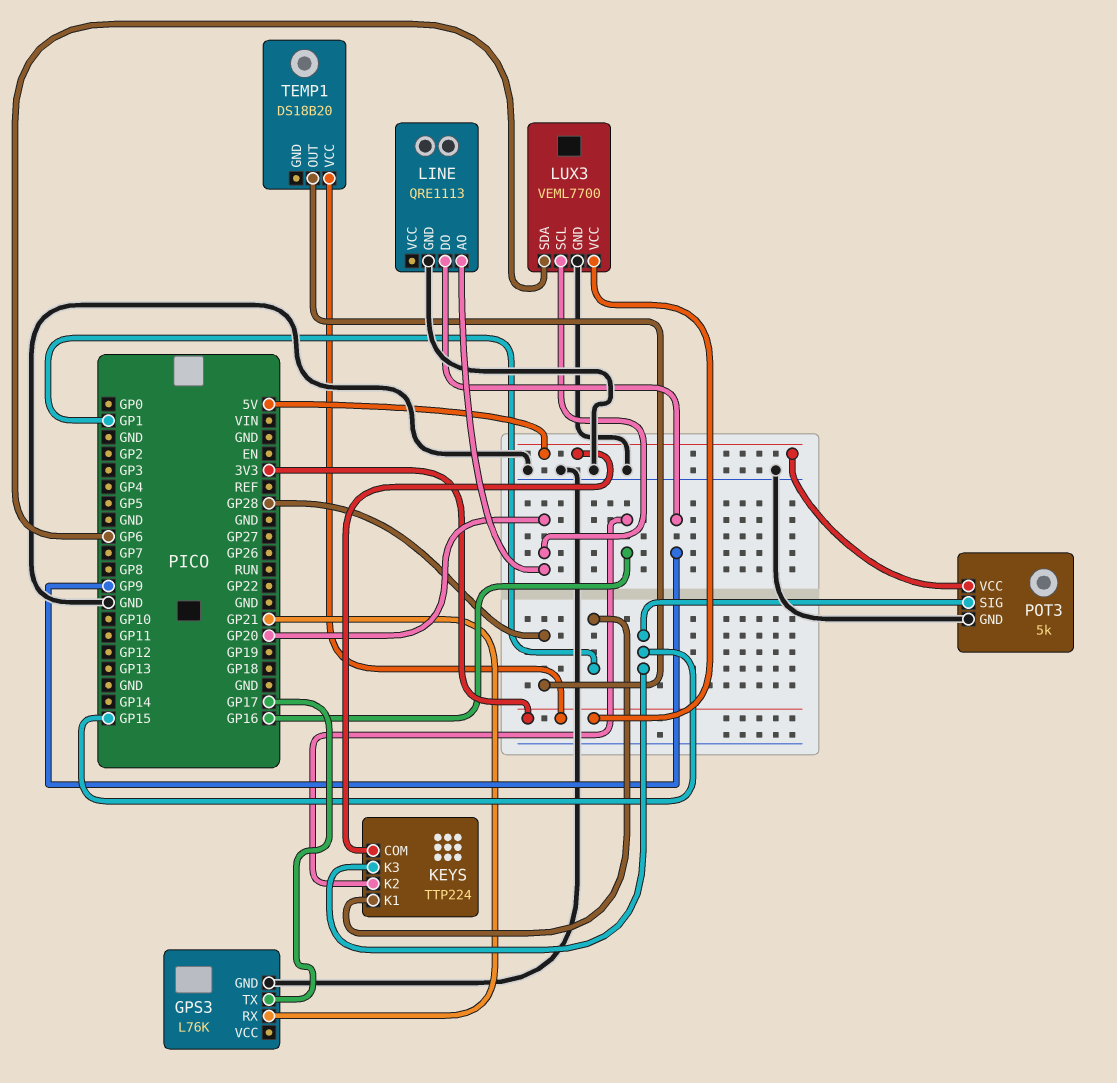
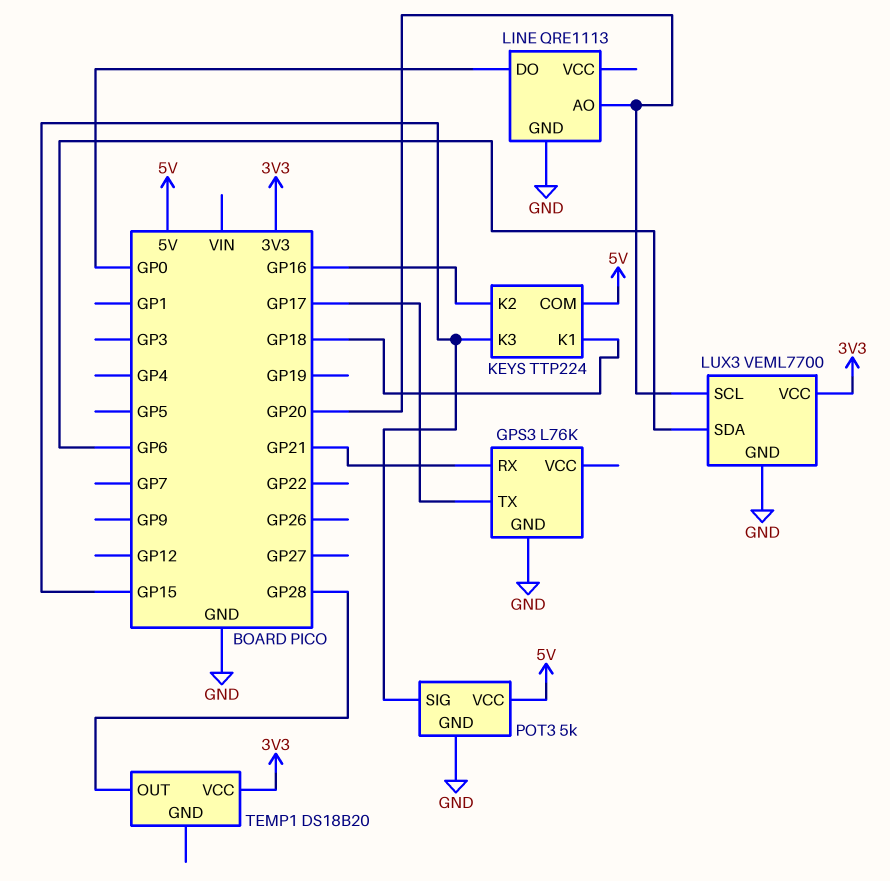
KEYS pin K1: GP1 -> GP18
LINE pin DO: GP9 -> GP0

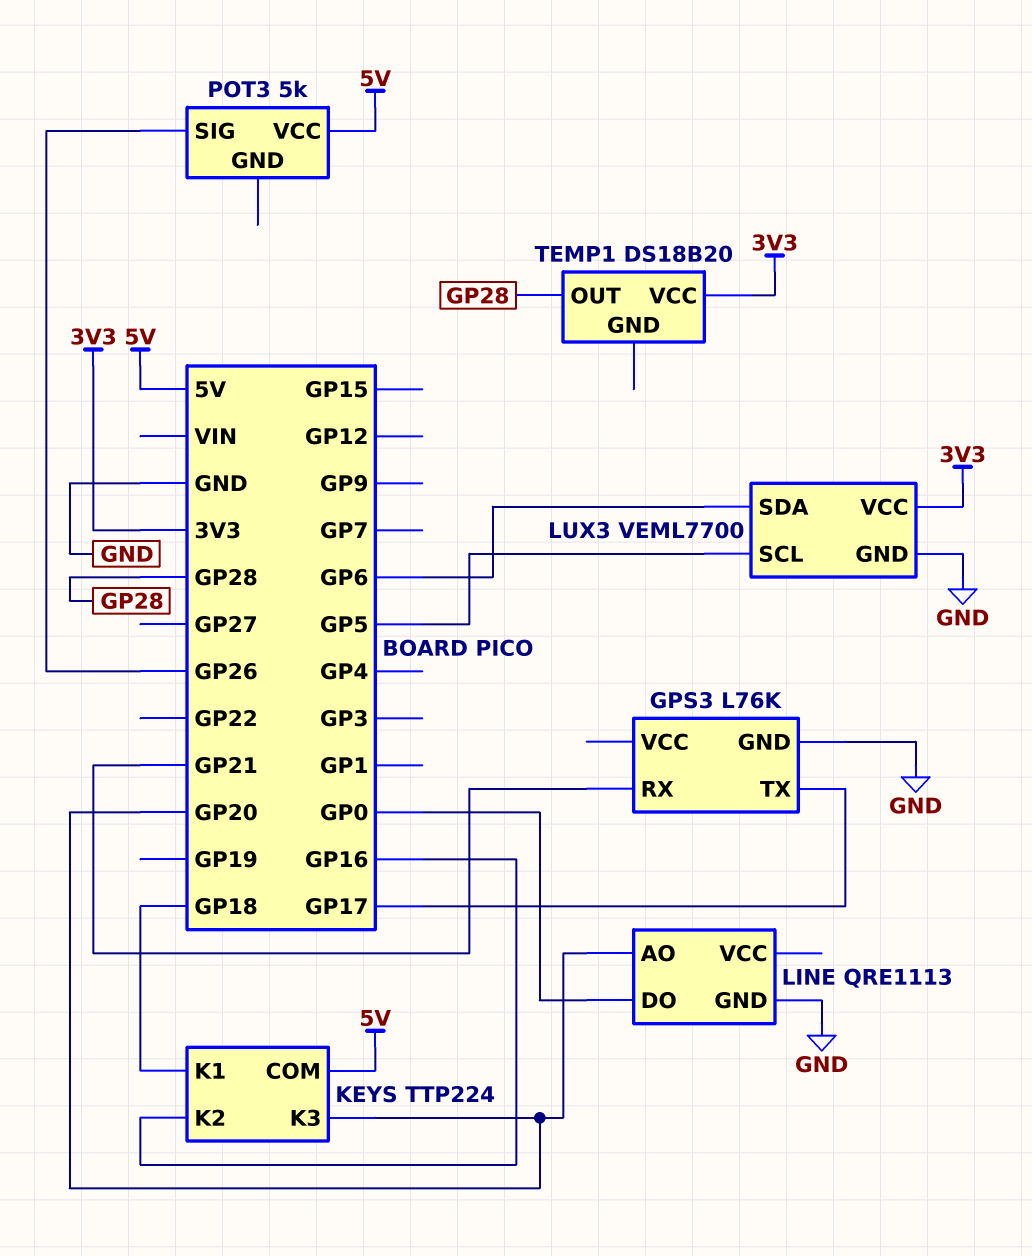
KEYS pin K3: GP15 -> GP20
LUX3 pin SCL: GP20 -> GP5
POT3 pin GND: GND -> none
POT3 pin SIG: GP15 -> GP26

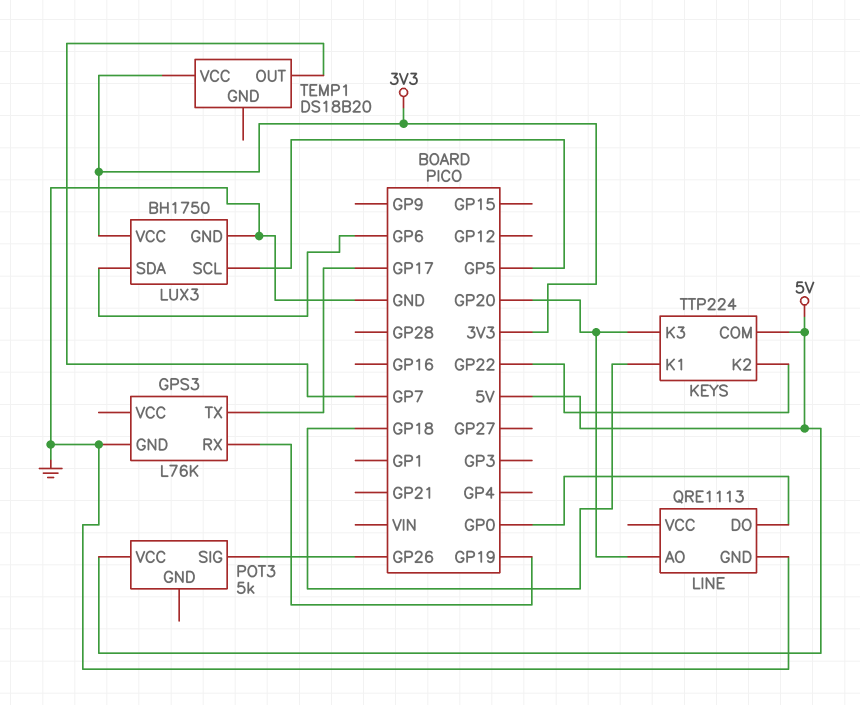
GPS3 pin RX: GP21 -> GP19
KEYS pin K2: GP16 -> GP22
LUX3: VEML7700 -> BH1750
TEMP1 pin OUT: GP28 -> GP7

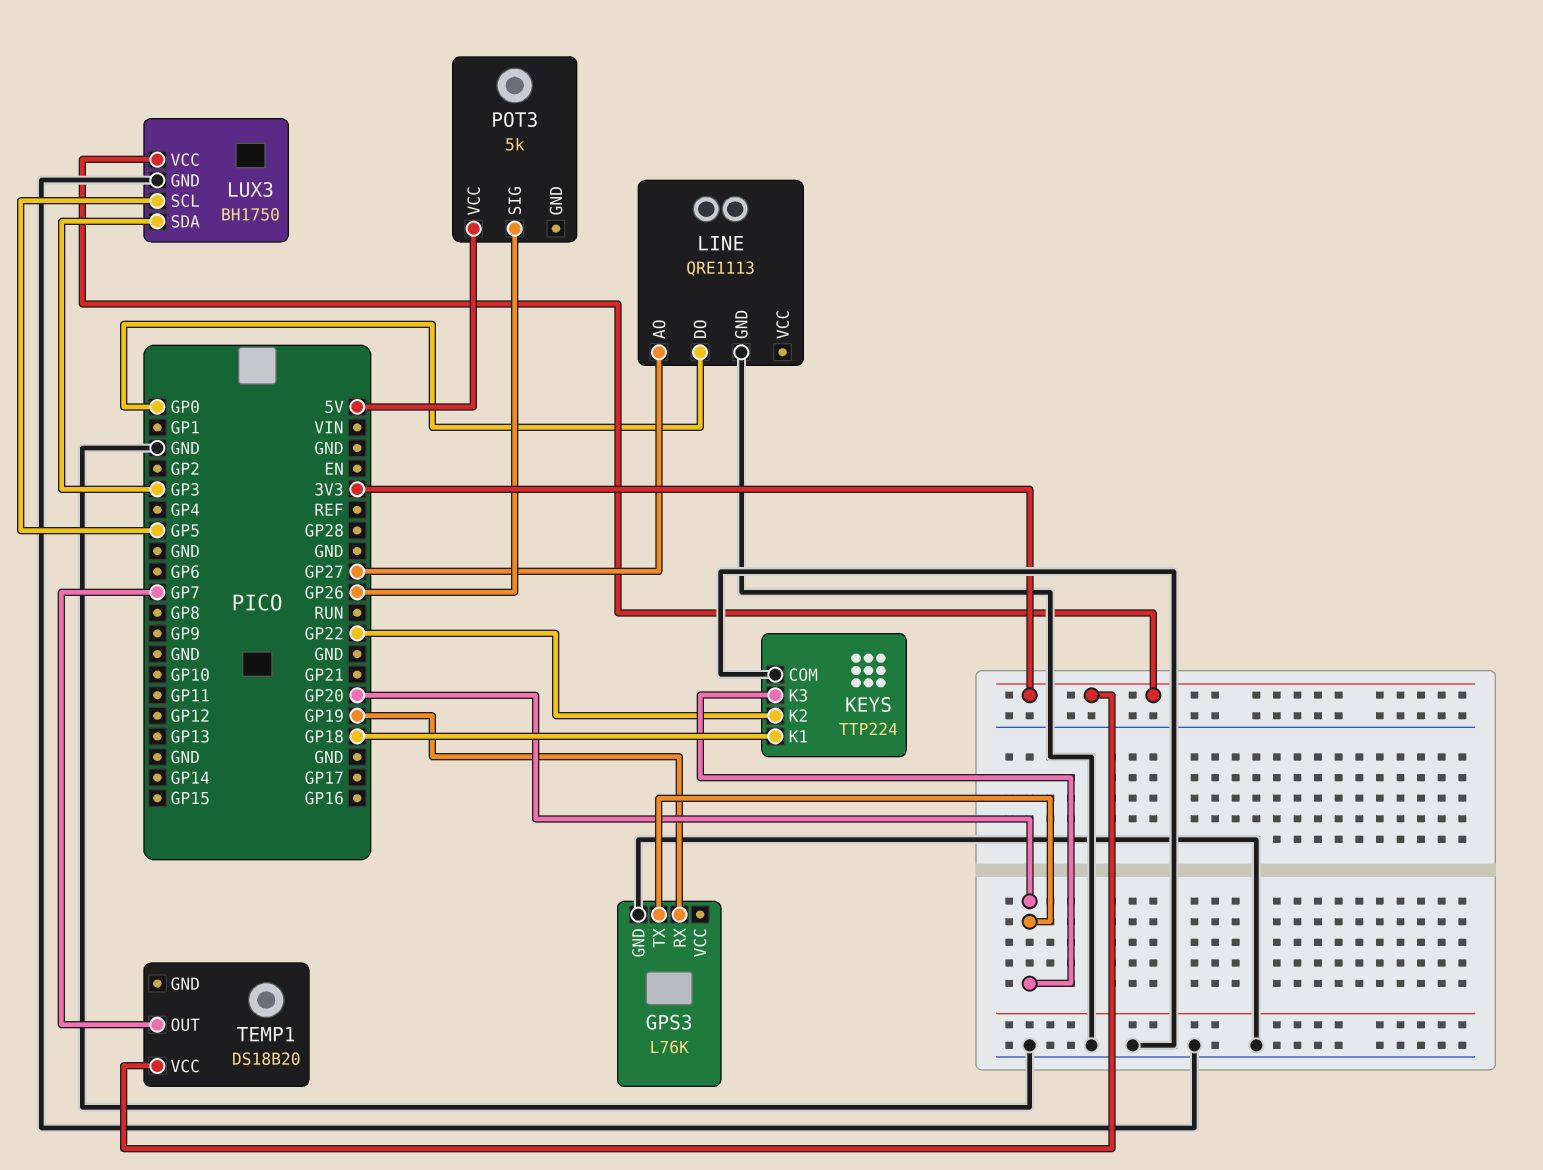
GPS3 pin TX: GP17 -> GP20
KEYS pin COM: 5V -> GND
LINE pin AO: GP20 -> GP27
LUX3 pin SDA: GP6 -> GP3

